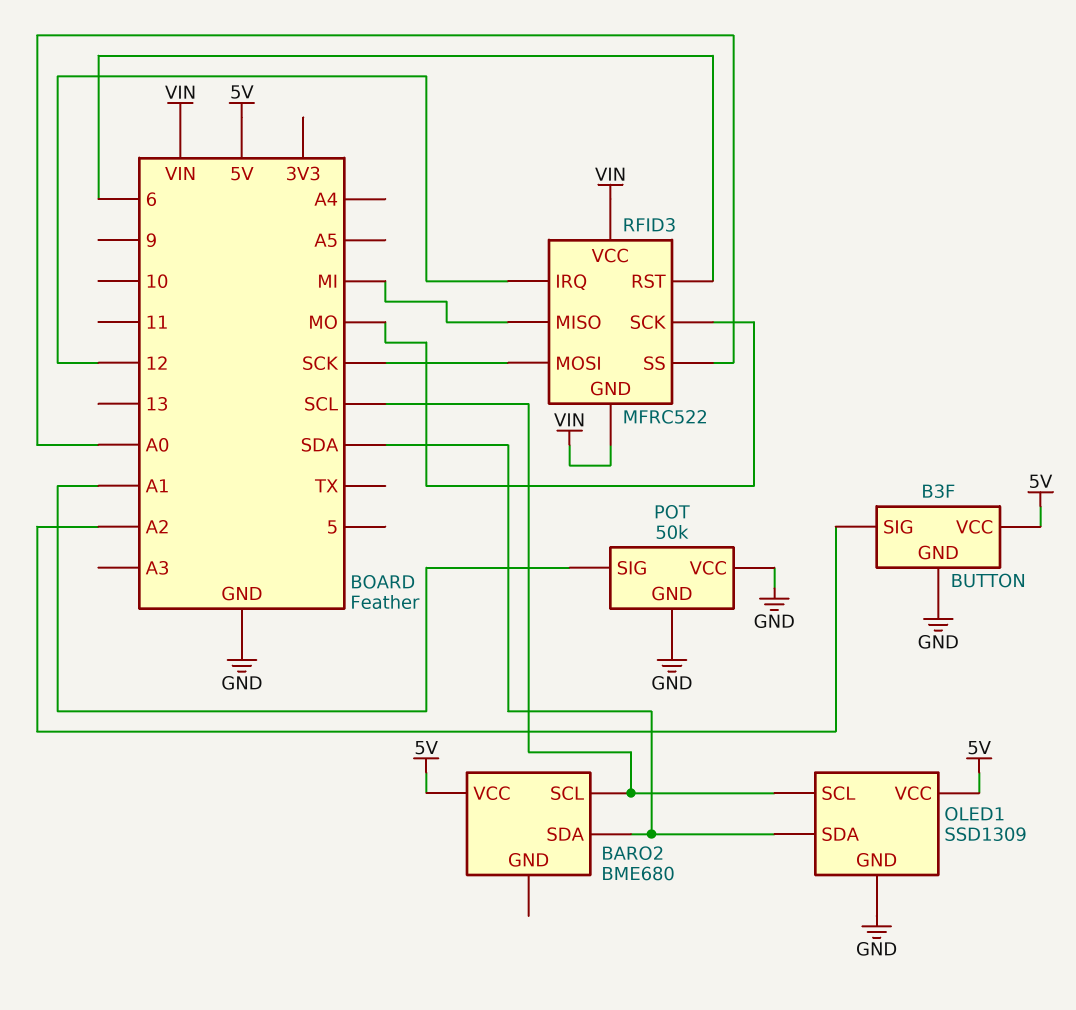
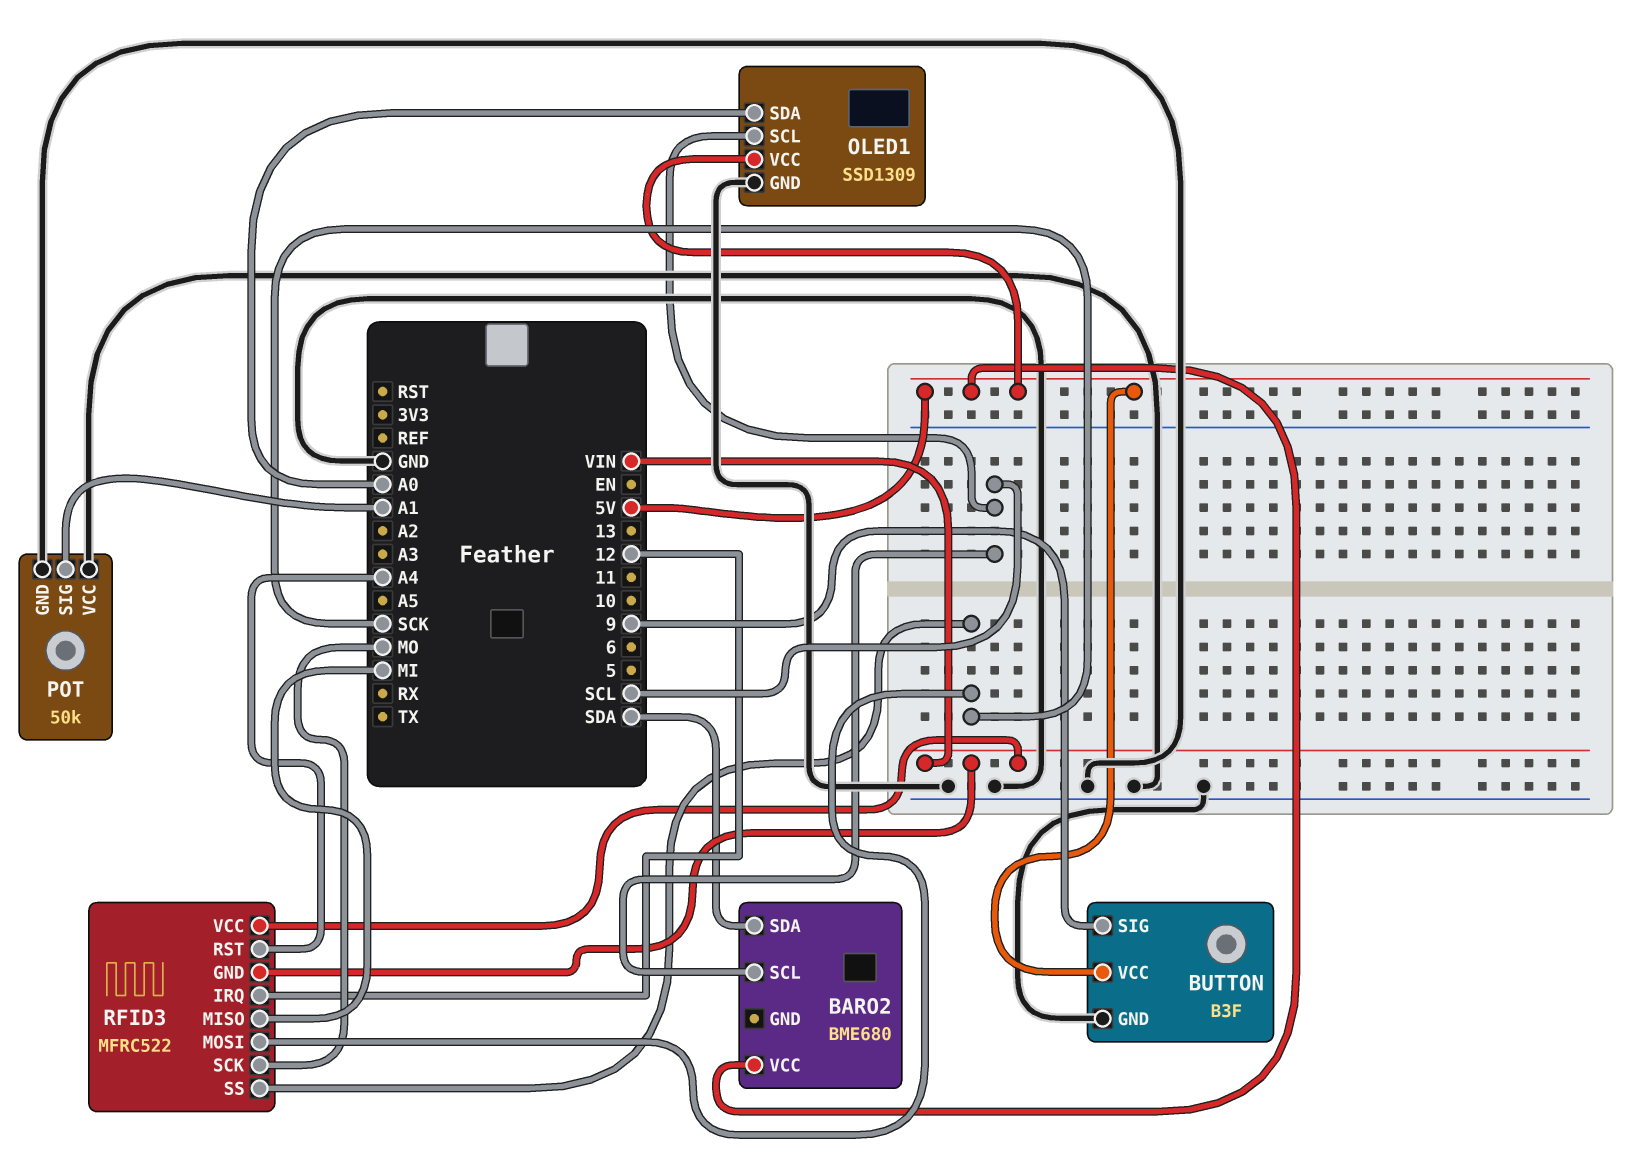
BUTTON pin SIG: A2 -> 9
OLED1 pin SDA: SDA -> A0
RFID3 pin RST: 6 -> A4
RFID3 pin SS: A0 -> SCK

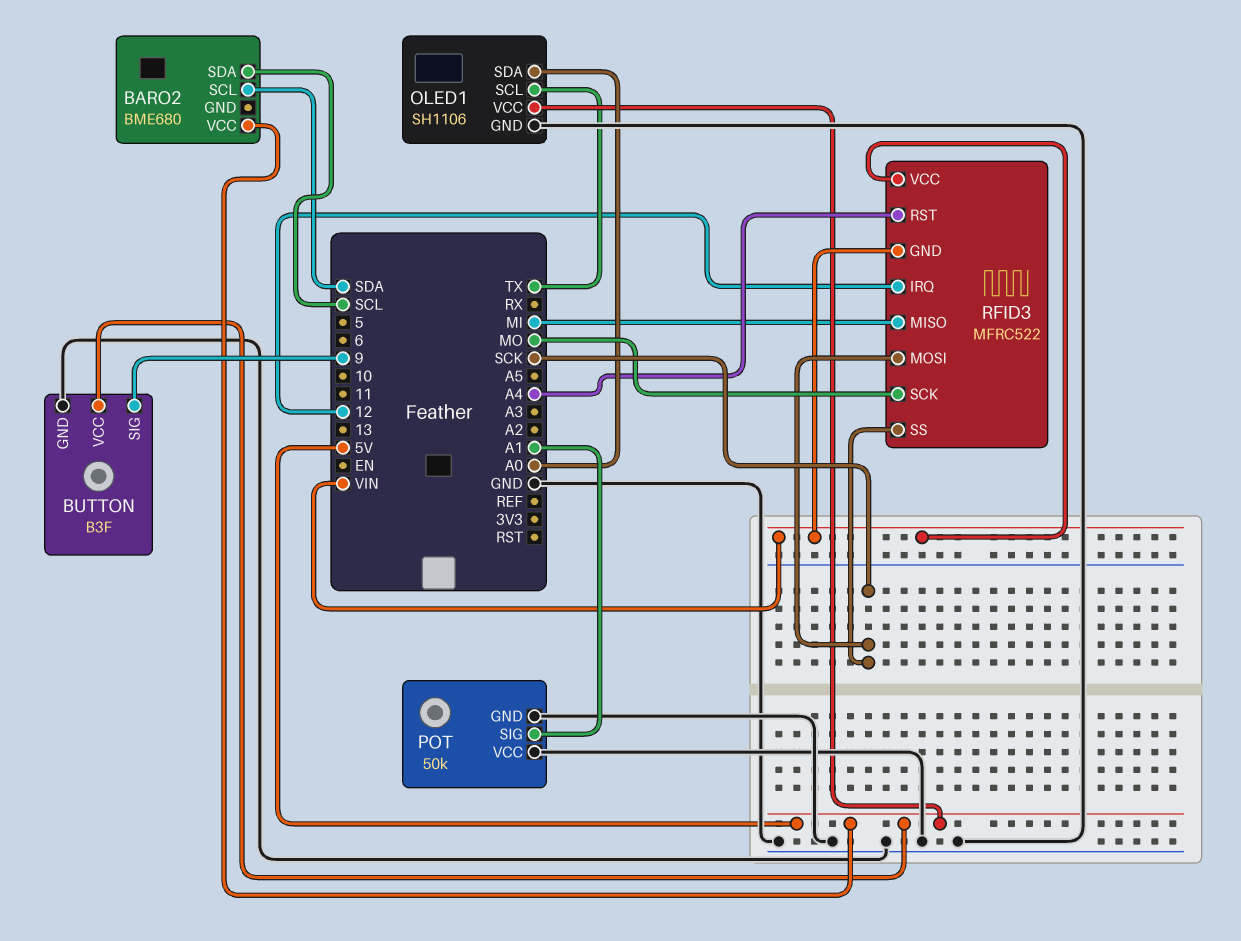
BARO2 pin SCL: SCL -> SDA
BARO2 pin SDA: SDA -> SCL
OLED1: SSD1309 -> SH1106
OLED1 pin SCL: SCL -> TX

